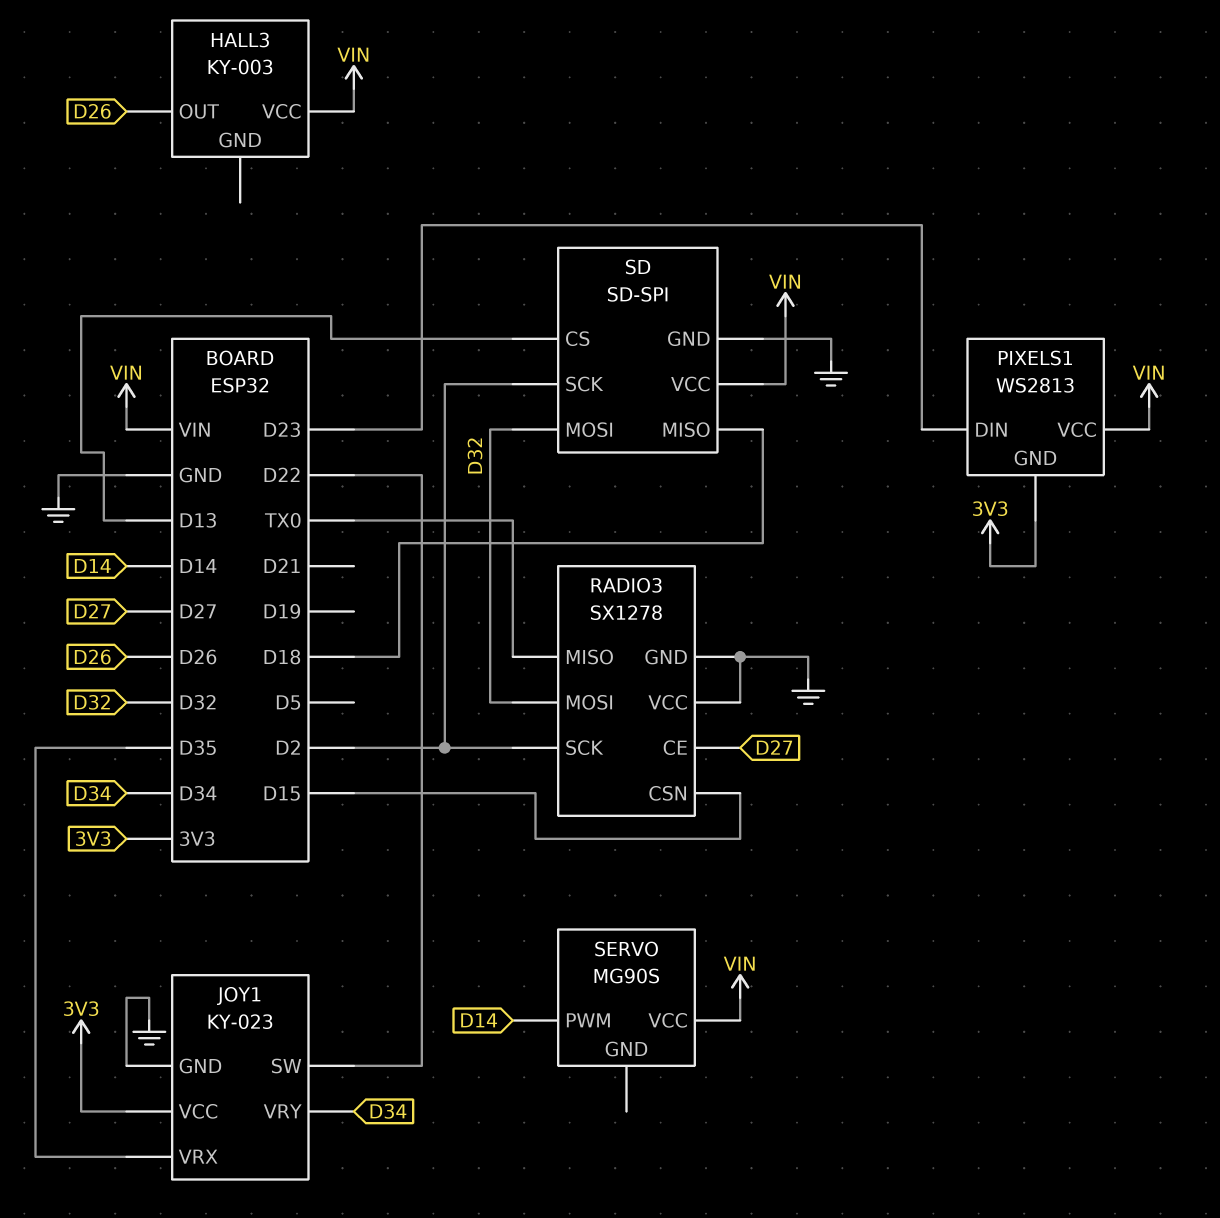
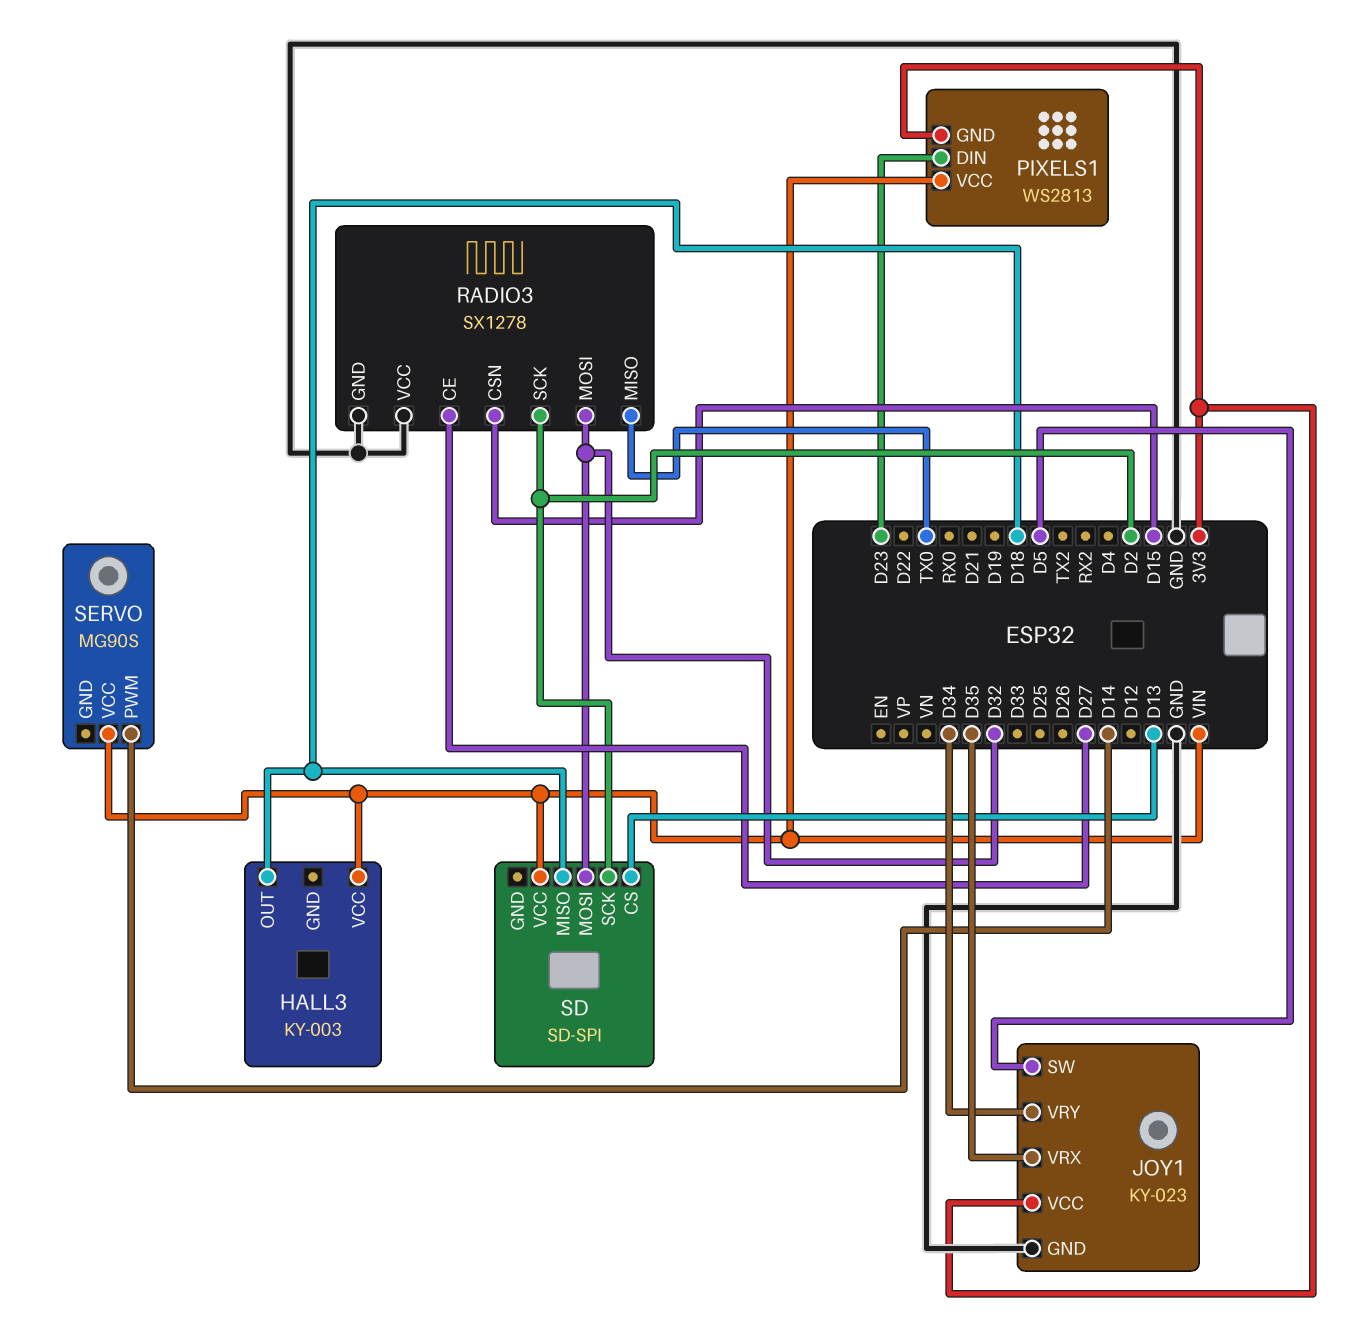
HALL3 pin OUT: D26 -> D18
JOY1 pin SW: D22 -> D5
SD pin GND: GND -> none

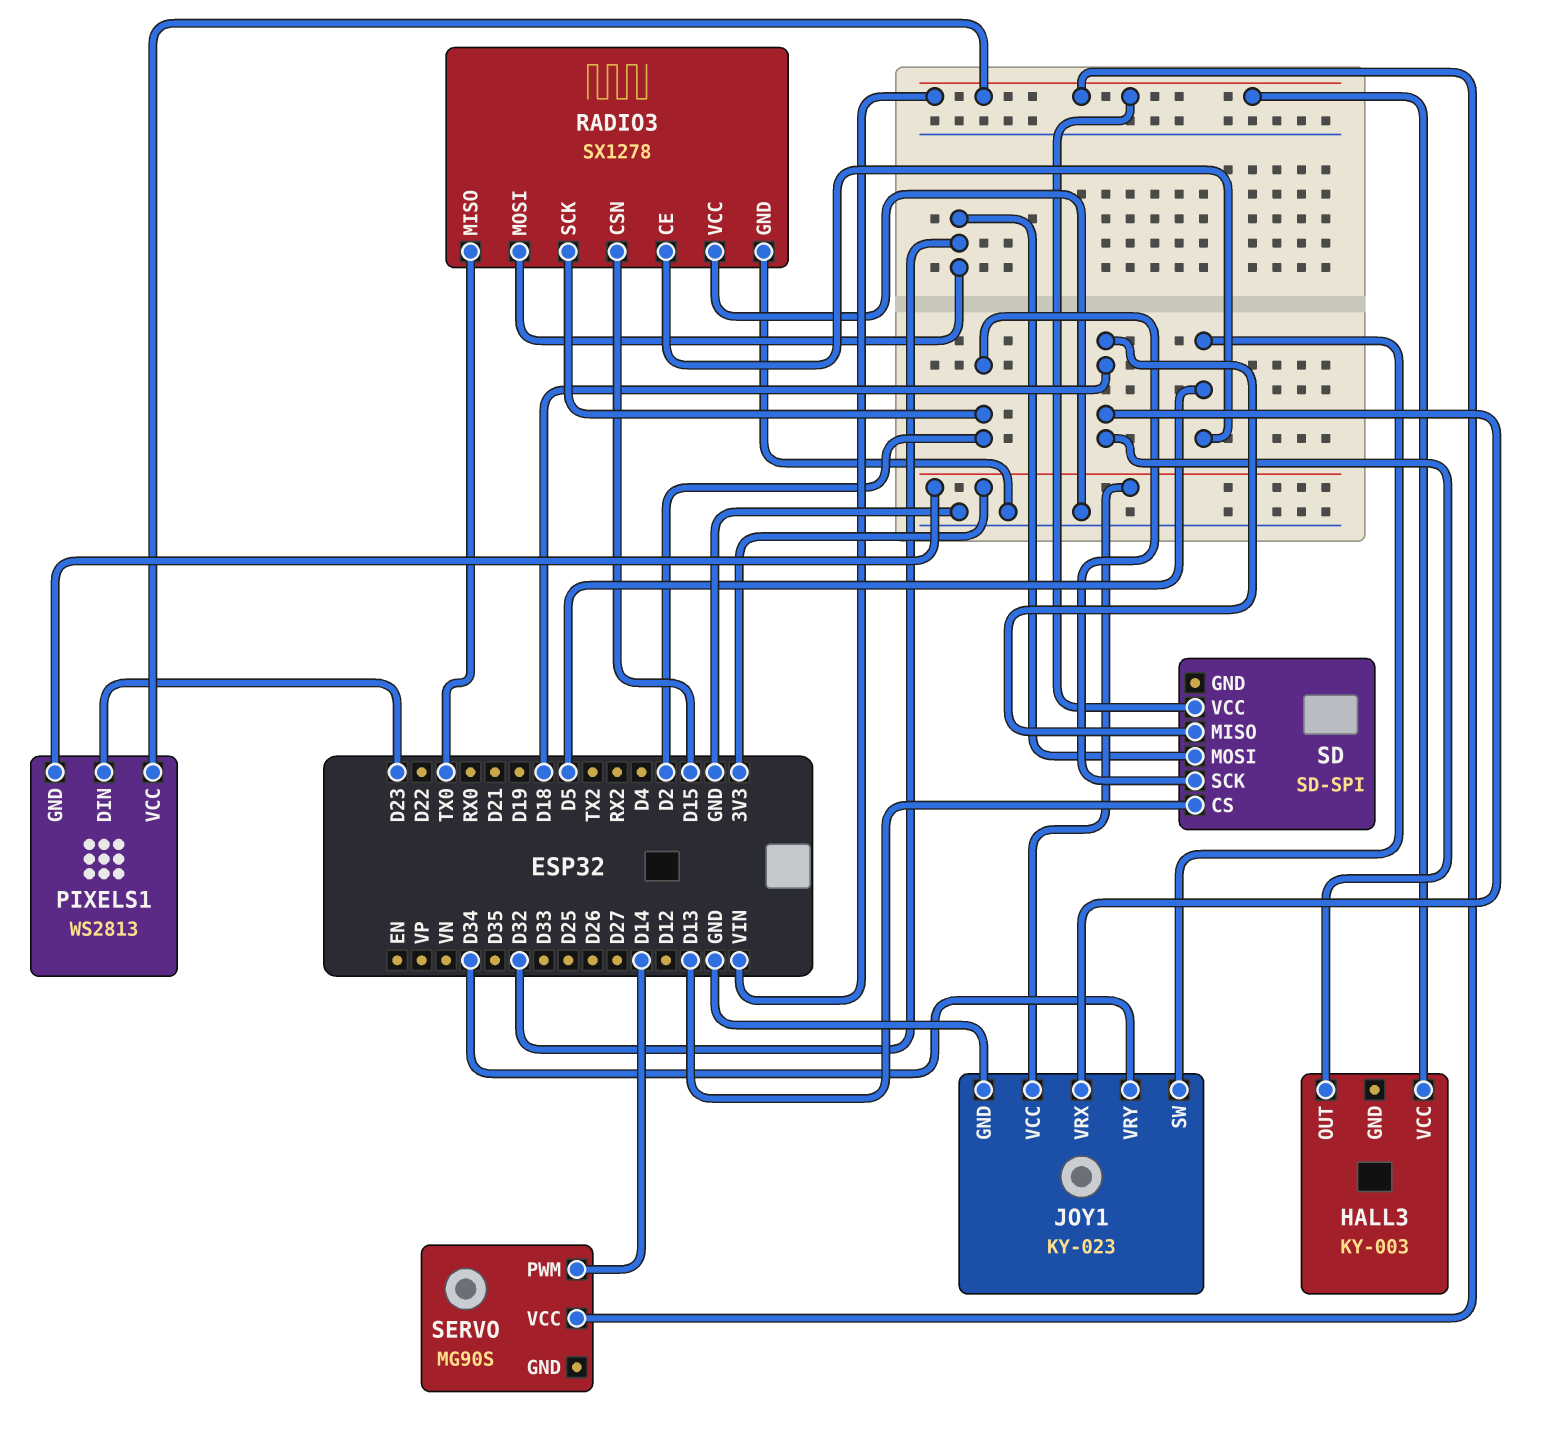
JOY1 pin VRX: D35 -> D18
RADIO3 pin CE: D27 -> D5

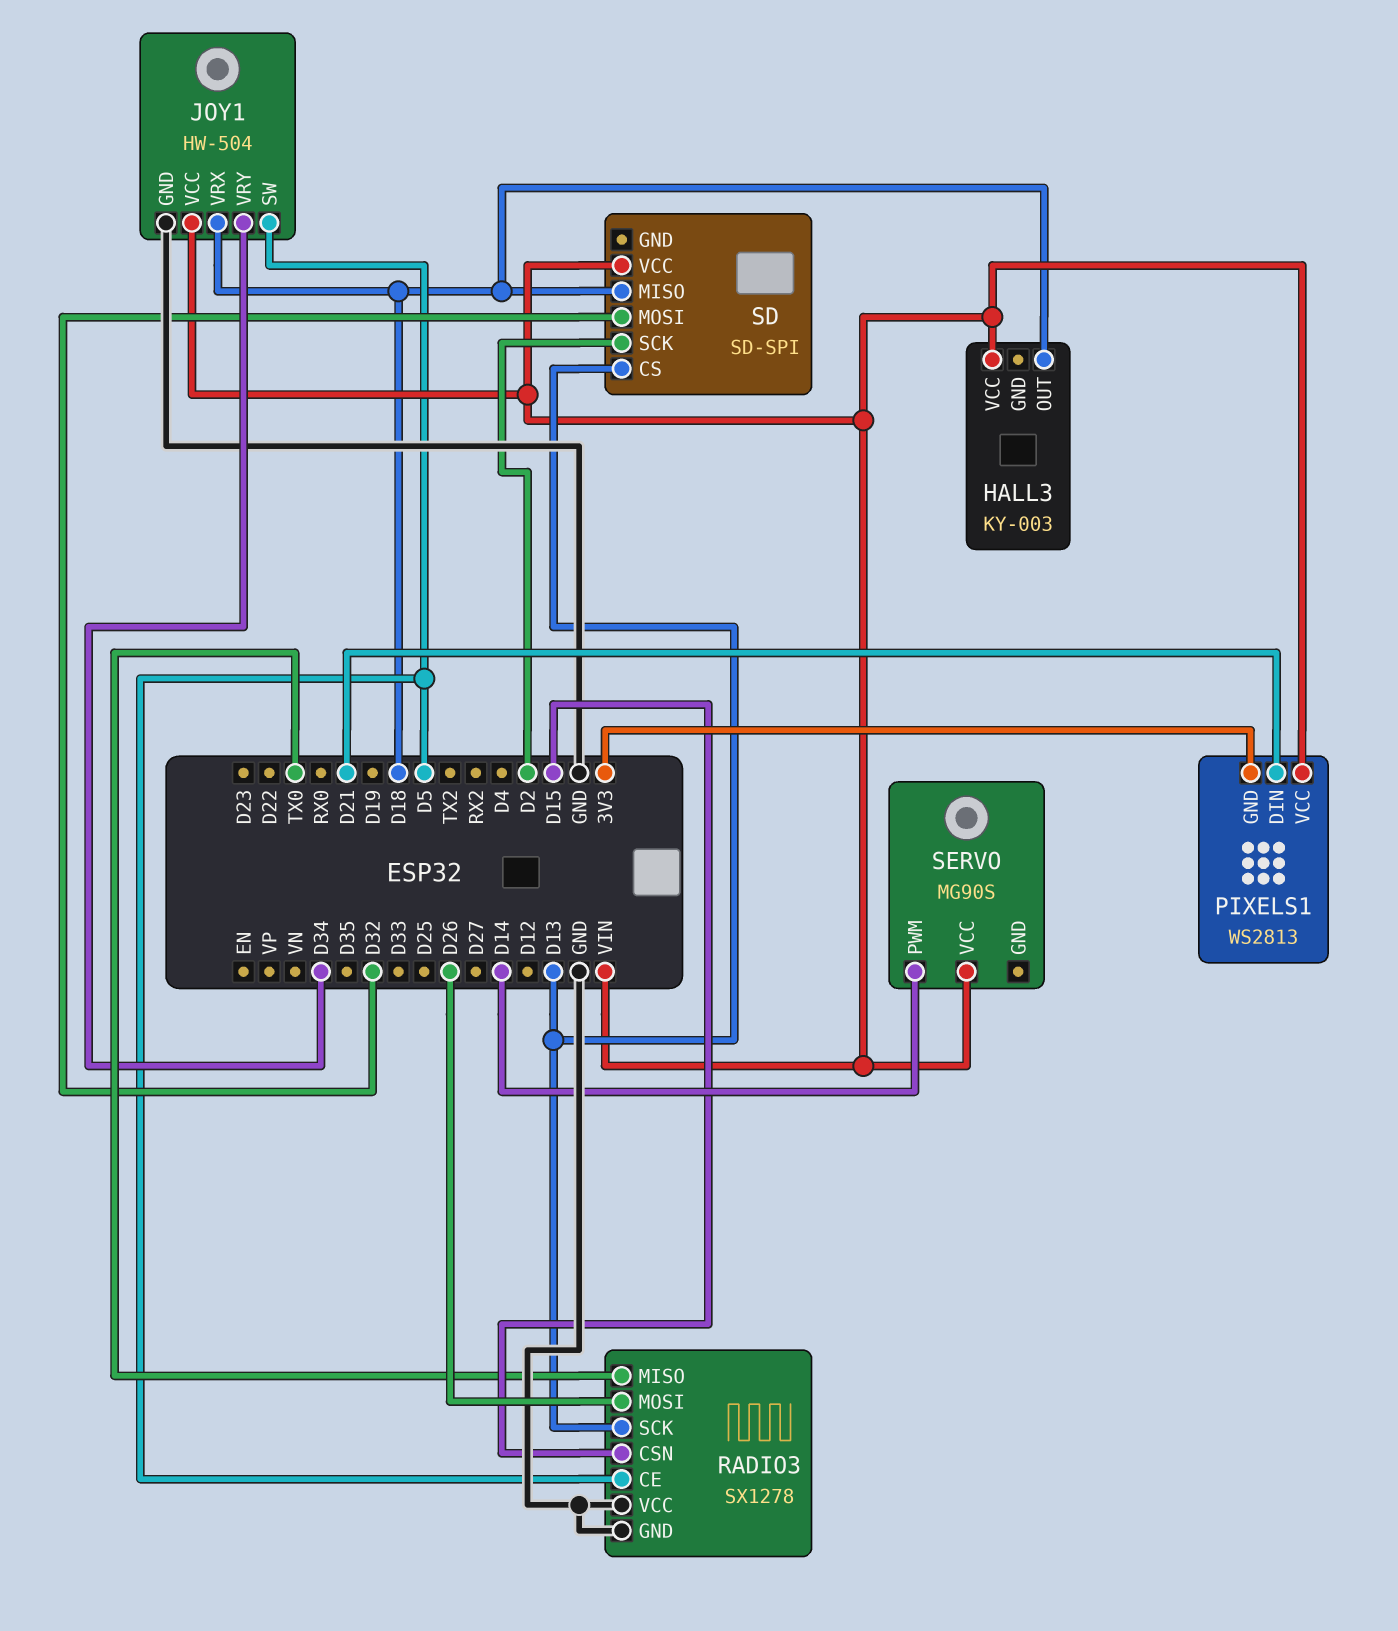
JOY1: KY-023 -> HW-504
JOY1 pin VCC: 3V3 -> VIN
PIXELS1 pin DIN: D23 -> D21
RADIO3 pin MOSI: D32 -> D26
RADIO3 pin SCK: D2 -> D13

